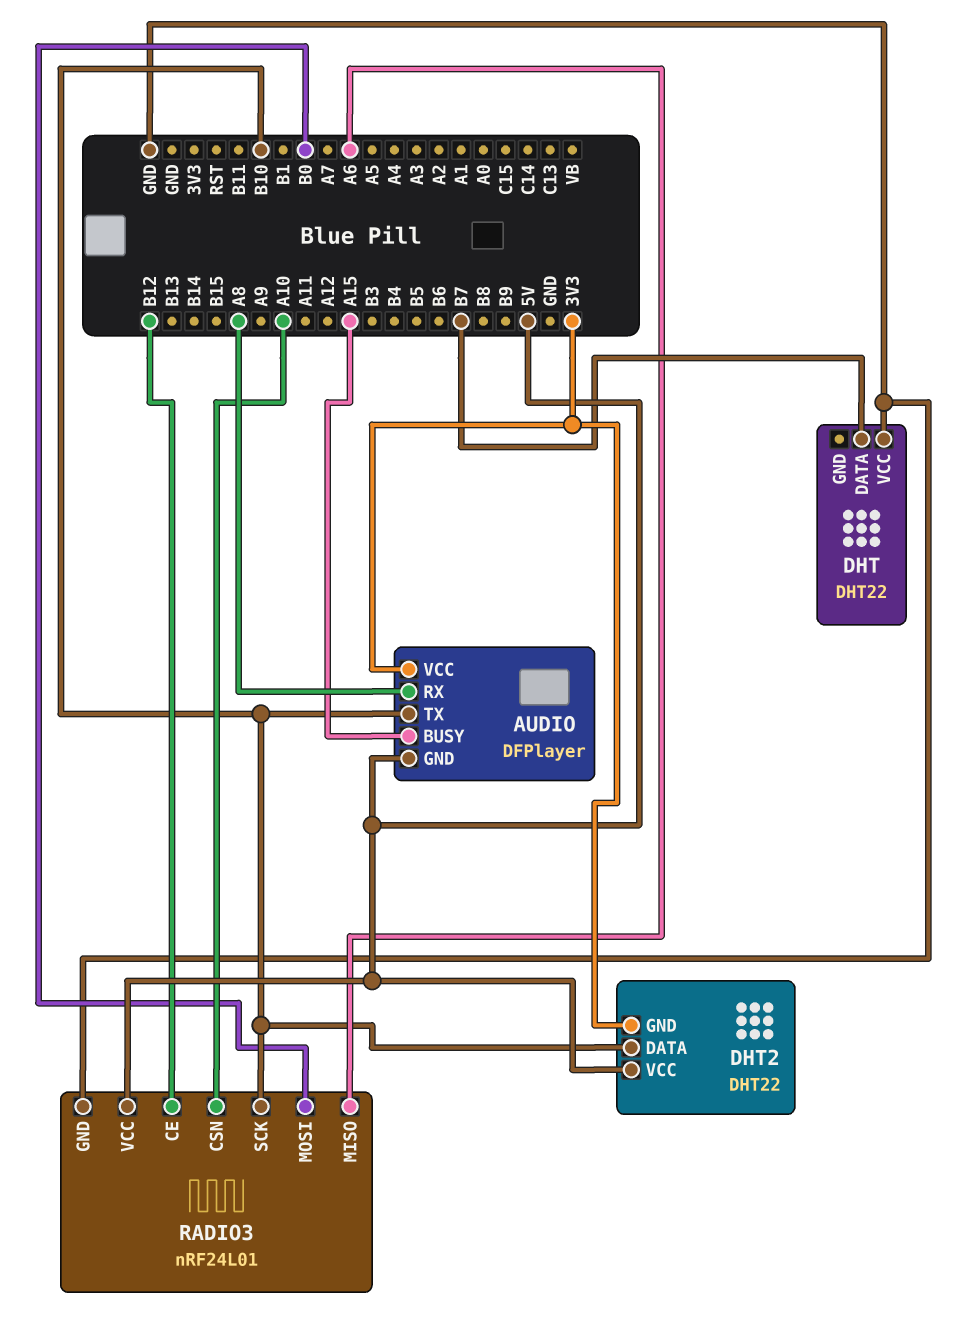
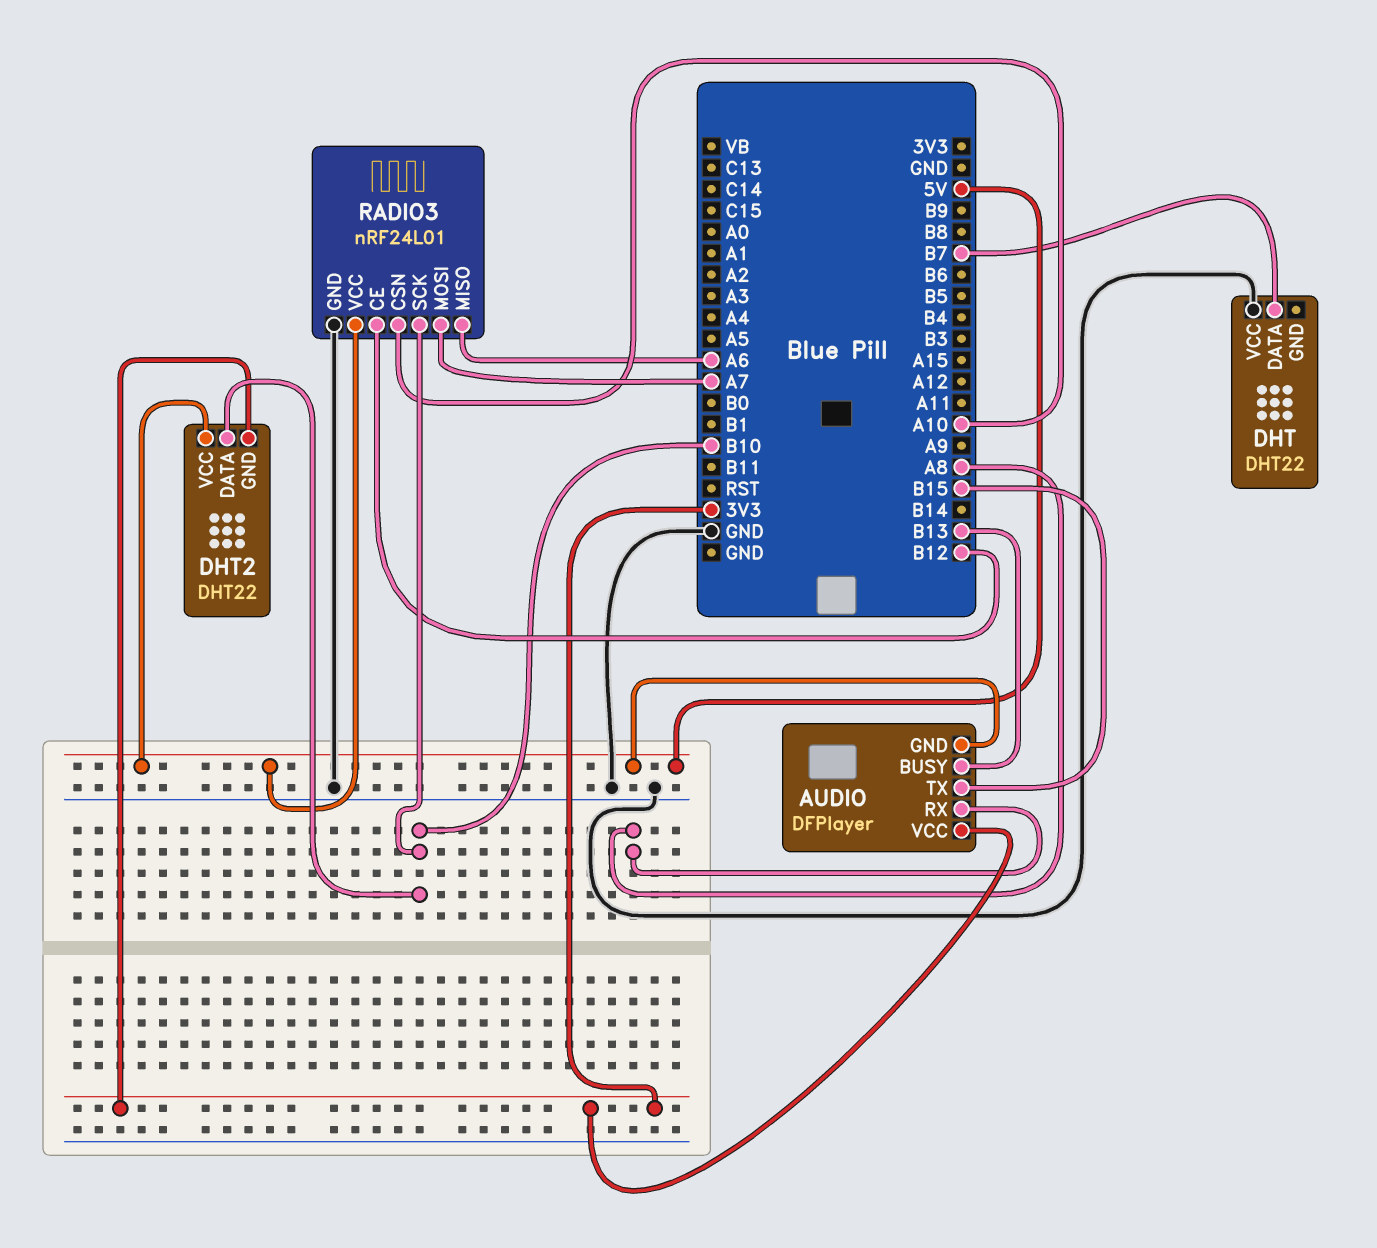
AUDIO pin BUSY: A15 -> B13
AUDIO pin TX: B10 -> B15
RADIO3 pin MOSI: B0 -> A7

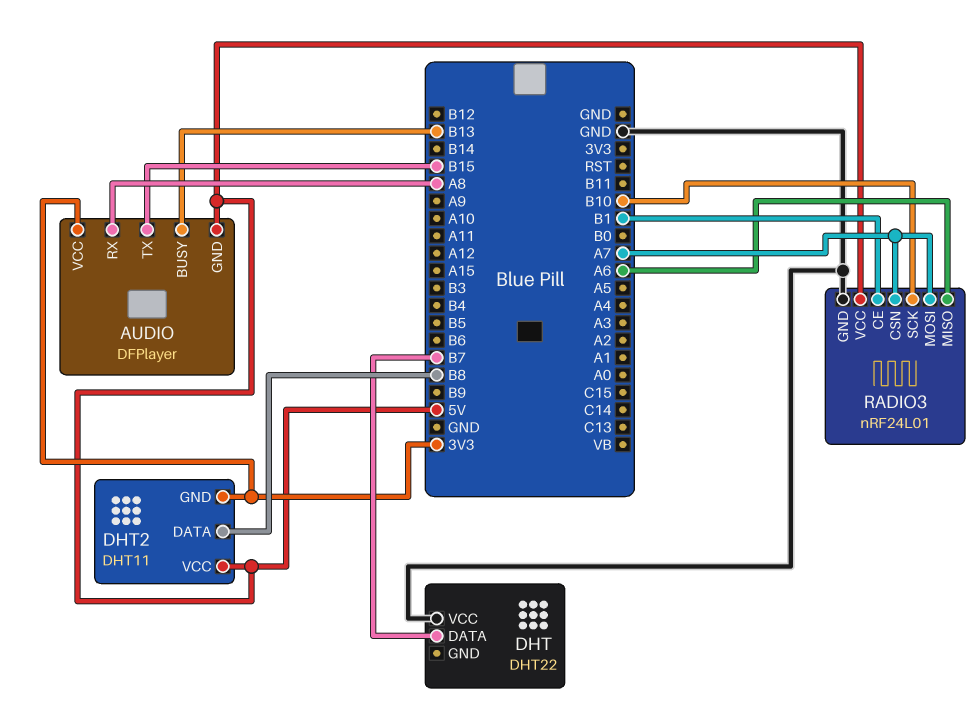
DHT2: DHT22 -> DHT11
DHT2 pin DATA: B10 -> B8
RADIO3 pin CE: B12 -> B1
RADIO3 pin CSN: A10 -> A7

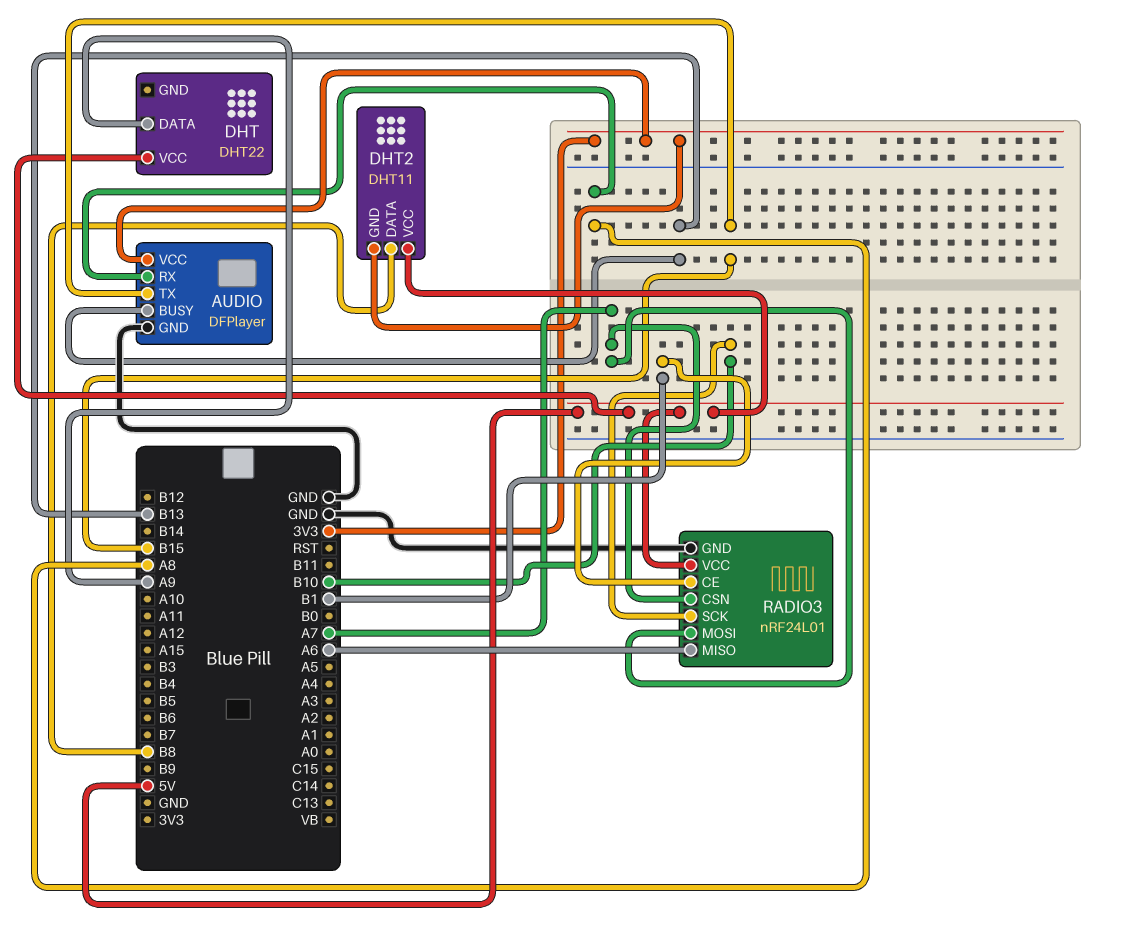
AUDIO pin GND: 5V -> GND
DHT pin DATA: B7 -> A9
DHT pin VCC: GND -> 5V

